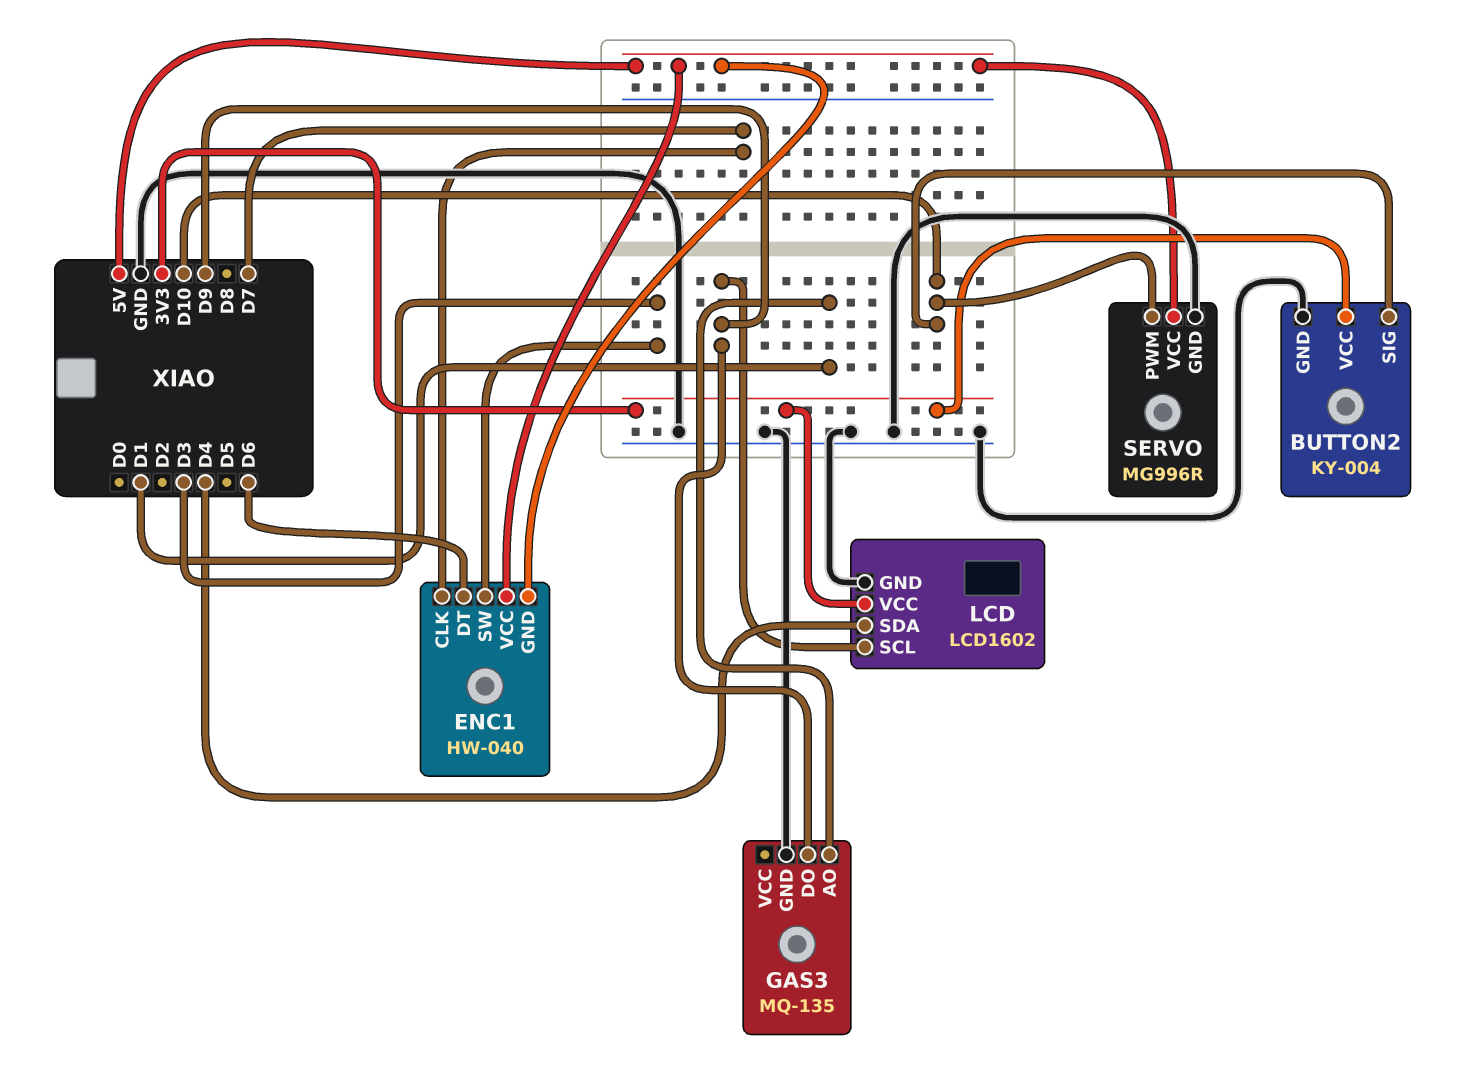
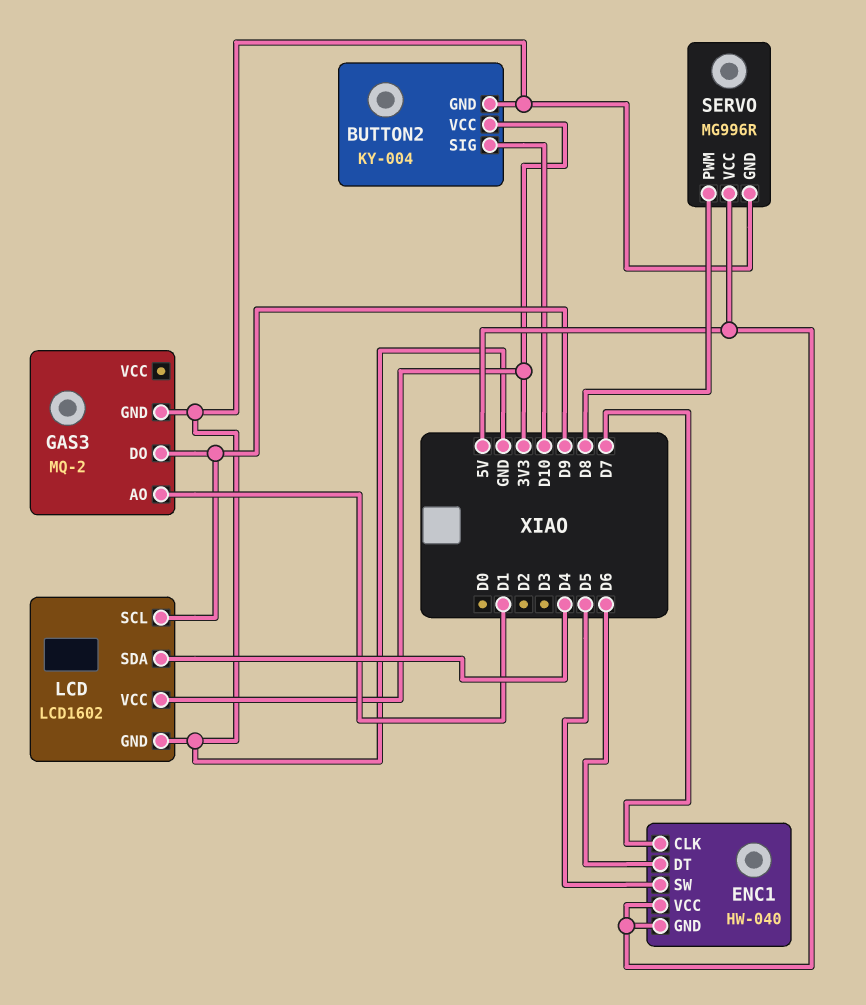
ENC1 pin SW: D3 -> D5
GAS3: MQ-135 -> MQ-2
SERVO pin PWM: D10 -> D8

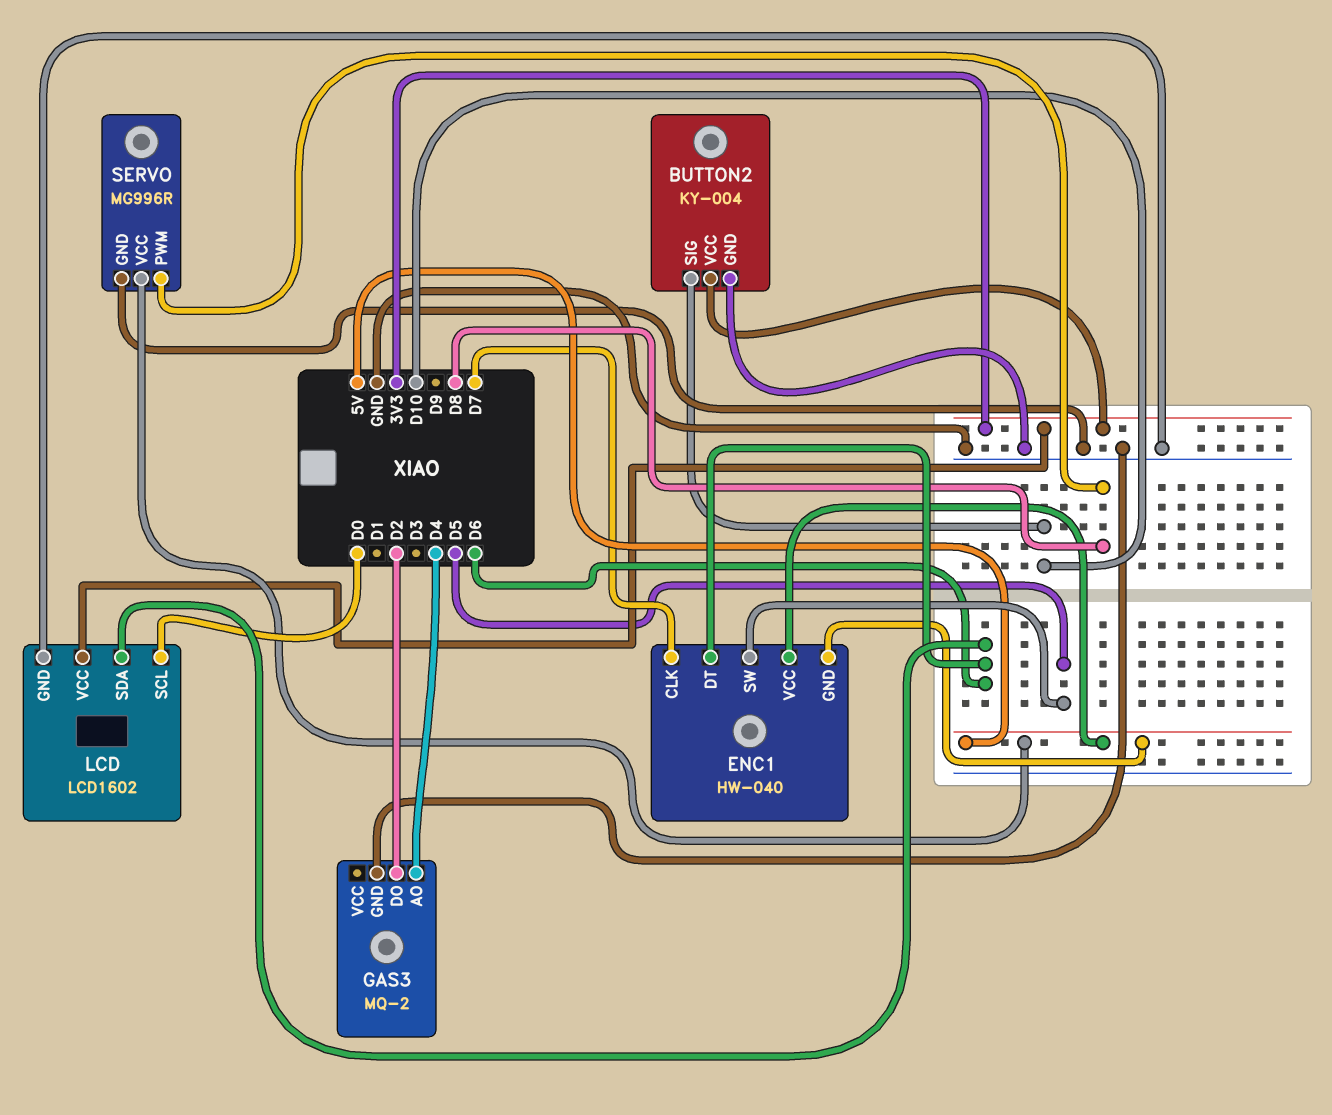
GAS3 pin AO: D1 -> D4
GAS3 pin DO: D9 -> D2
LCD pin SCL: D9 -> D0
LCD pin SDA: D4 -> D6

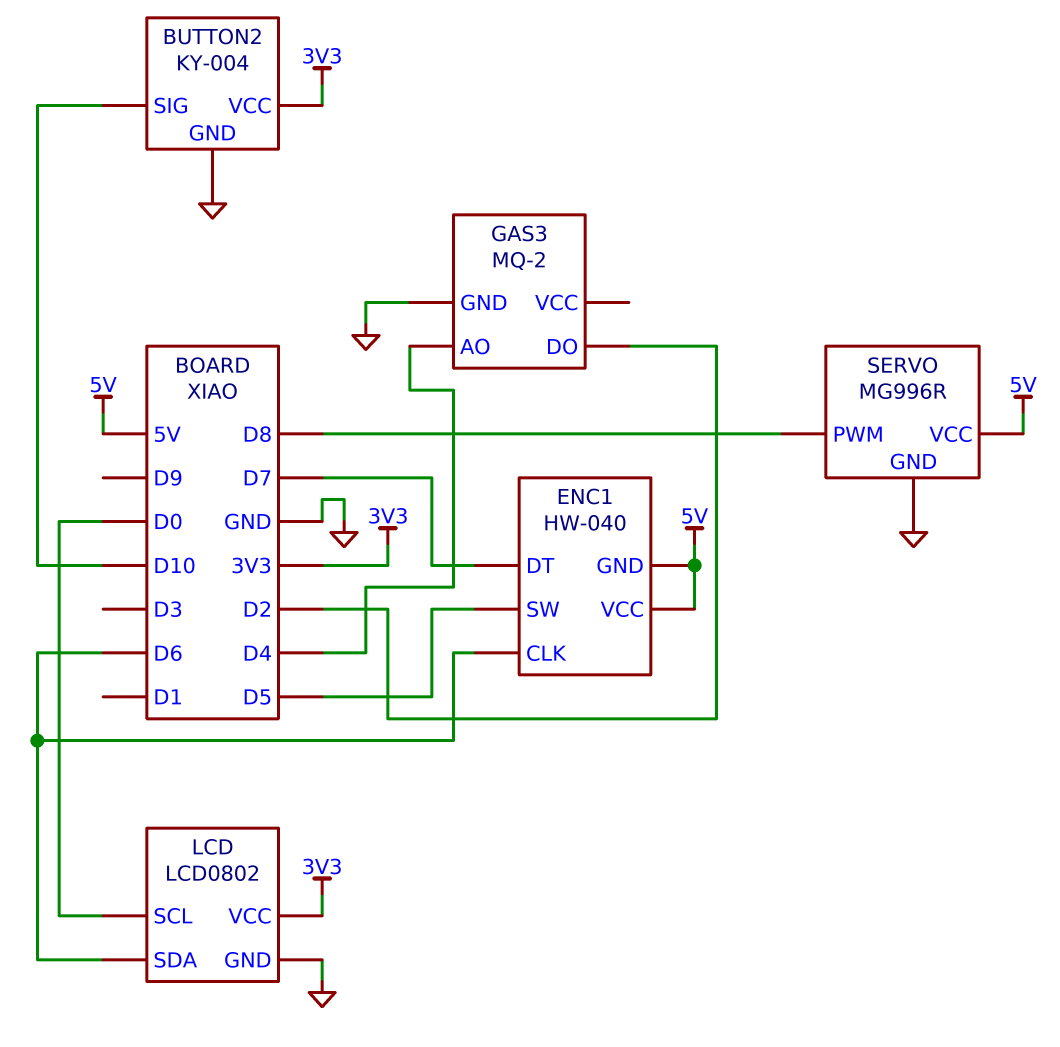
ENC1 pin CLK: D7 -> D6
ENC1 pin DT: D6 -> D7
LCD: LCD1602 -> LCD0802

